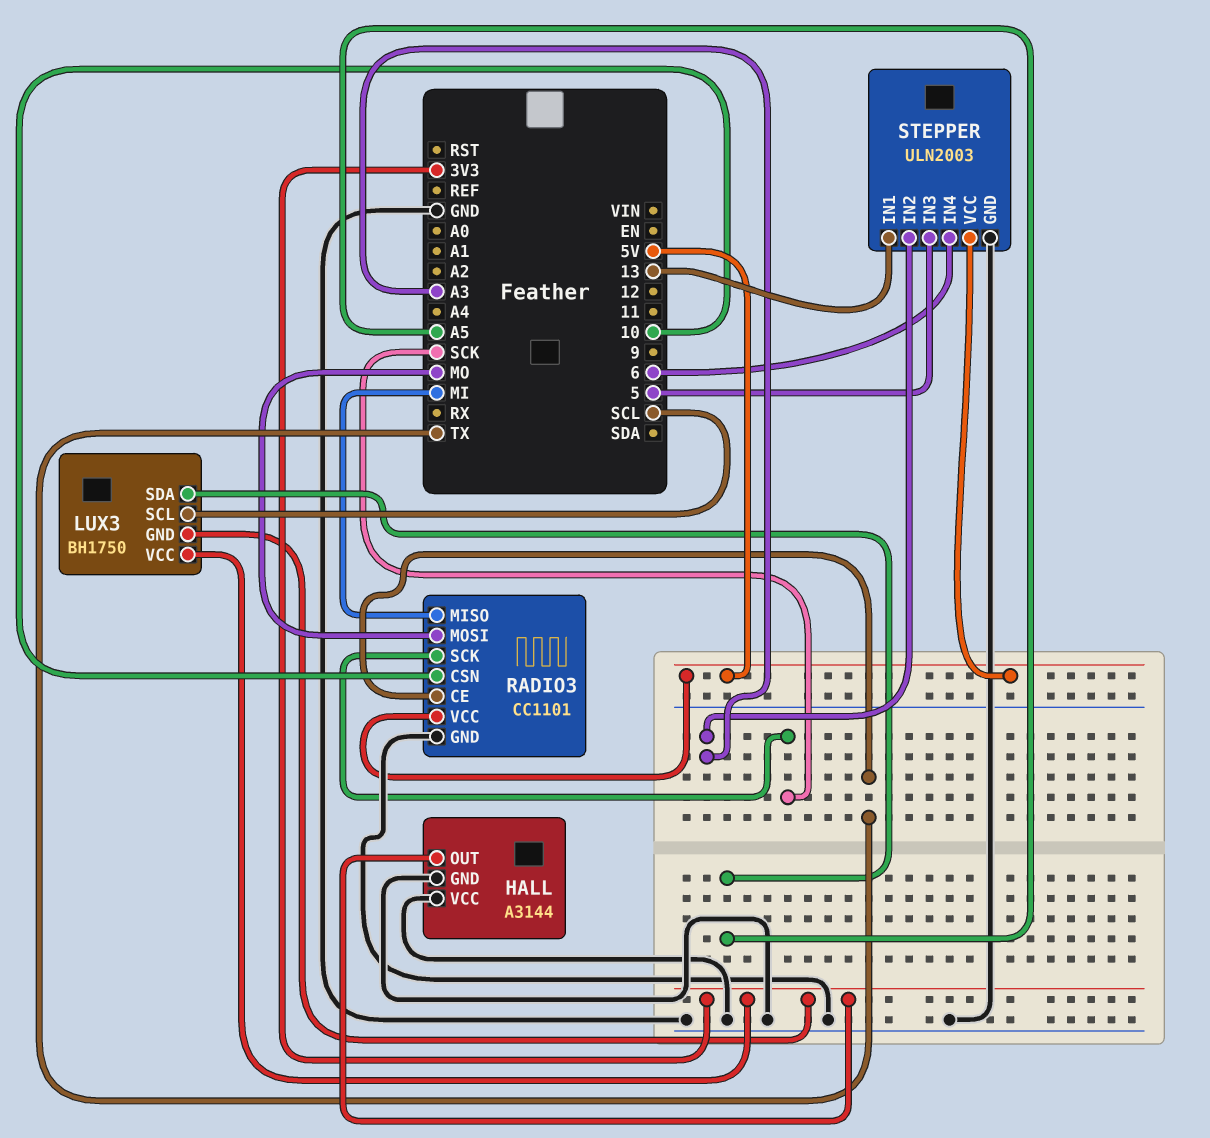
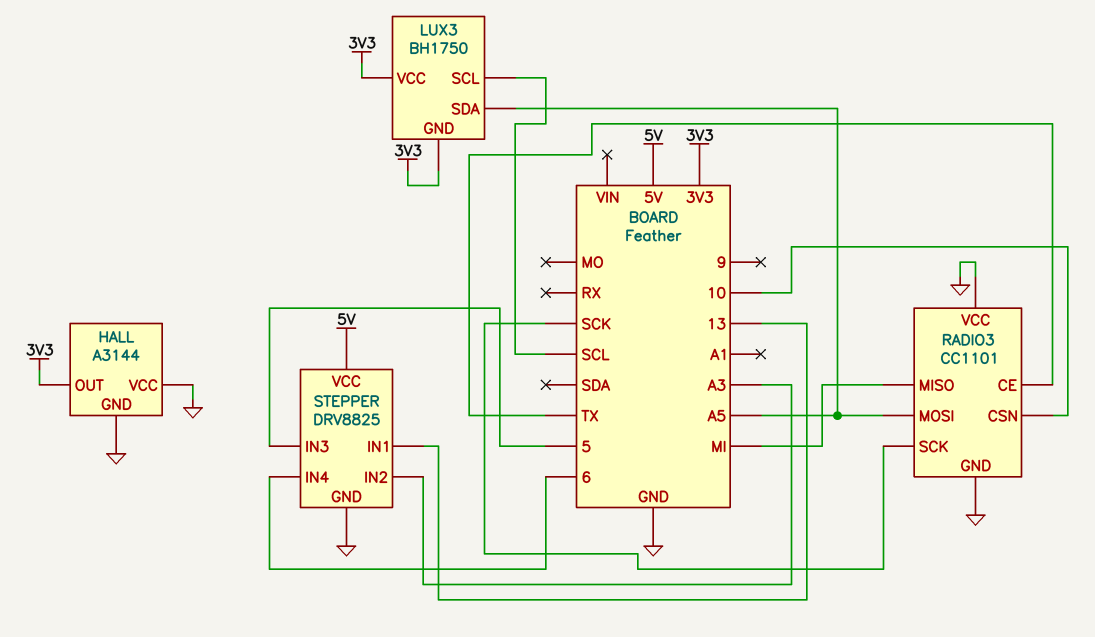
RADIO3 pin MOSI: MO -> A5
RADIO3 pin VCC: 5V -> GND
STEPPER: ULN2003 -> DRV8825

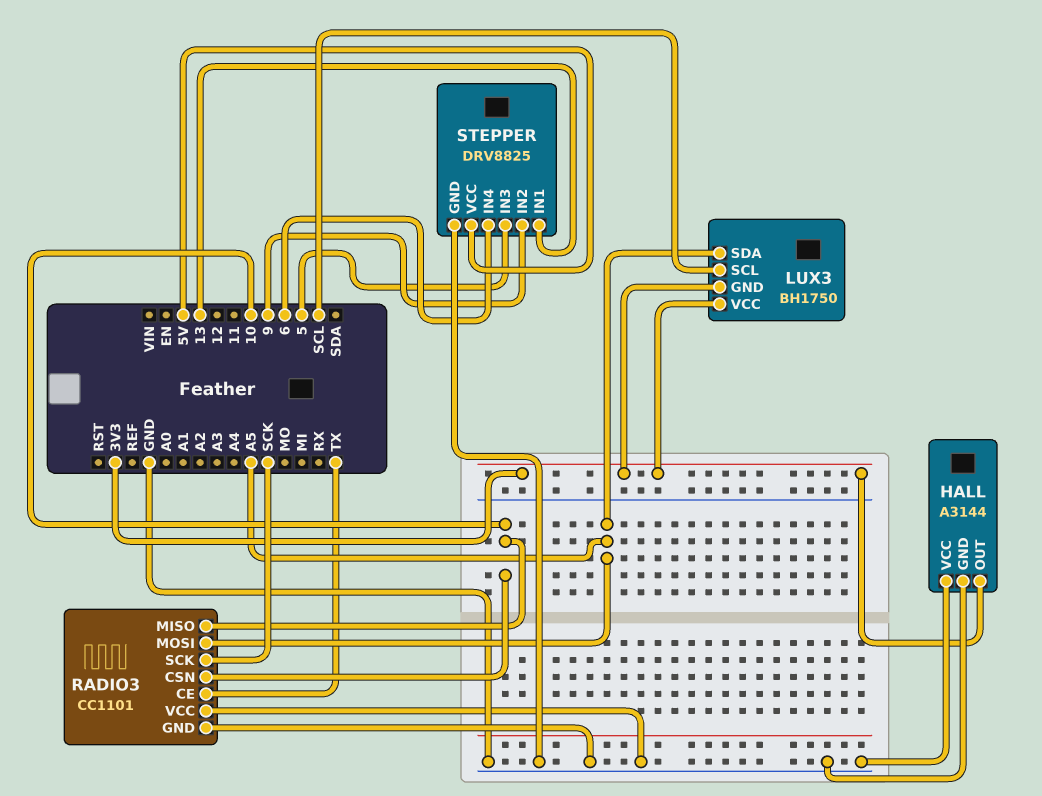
RADIO3 pin MISO: MI -> 10
STEPPER pin IN2: A3 -> 9

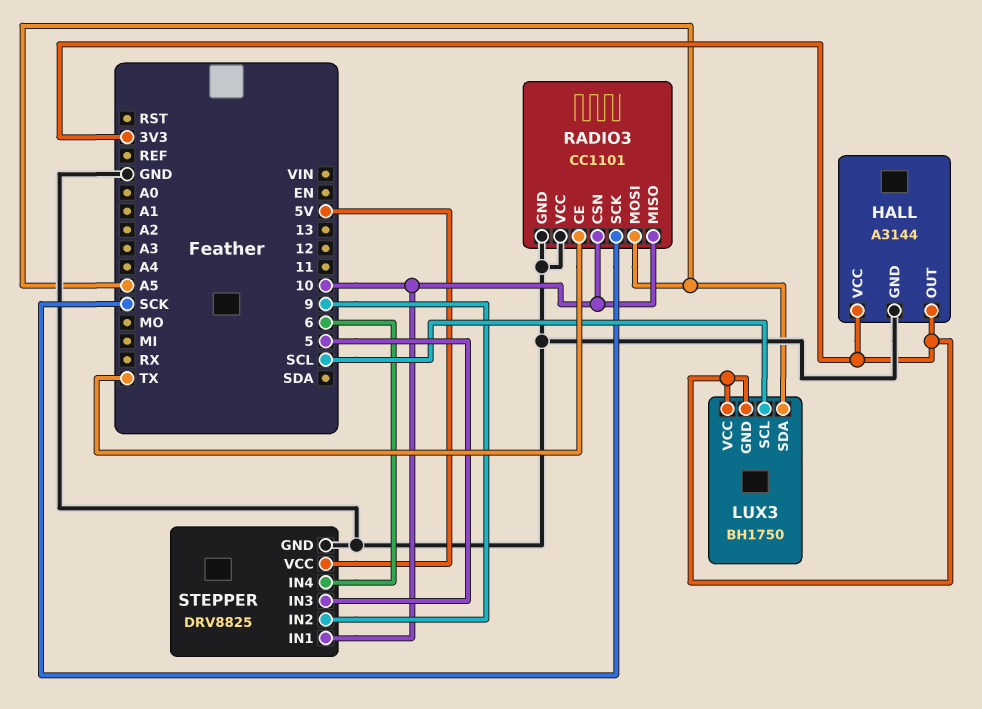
HALL pin VCC: GND -> 3V3
STEPPER pin IN1: 13 -> 10

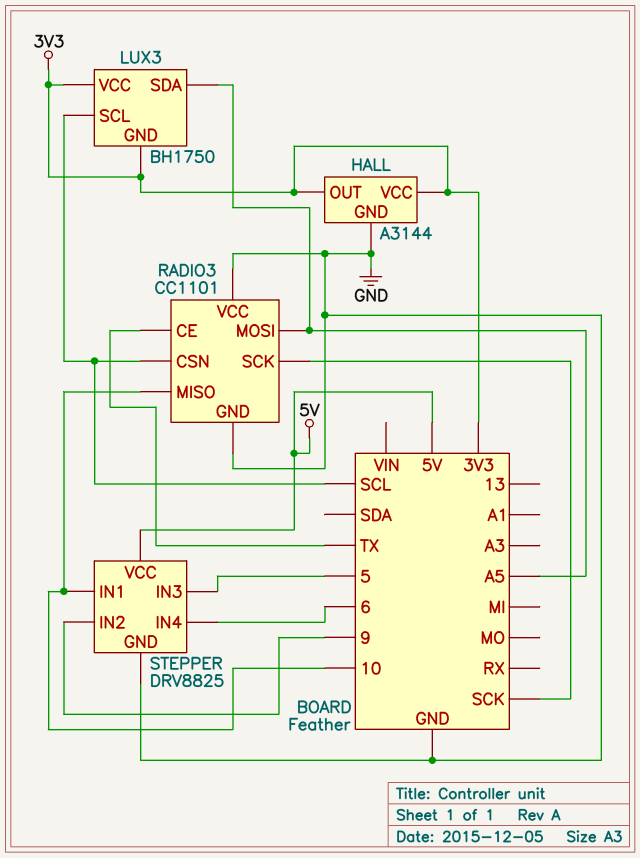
RADIO3 pin CSN: 10 -> SCL

